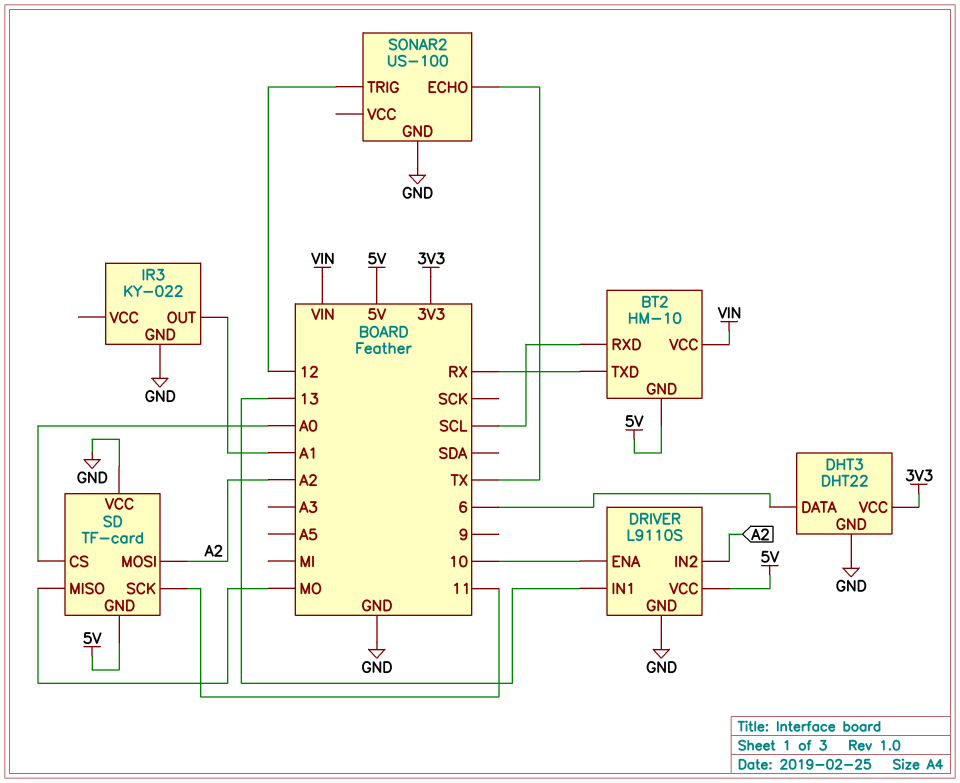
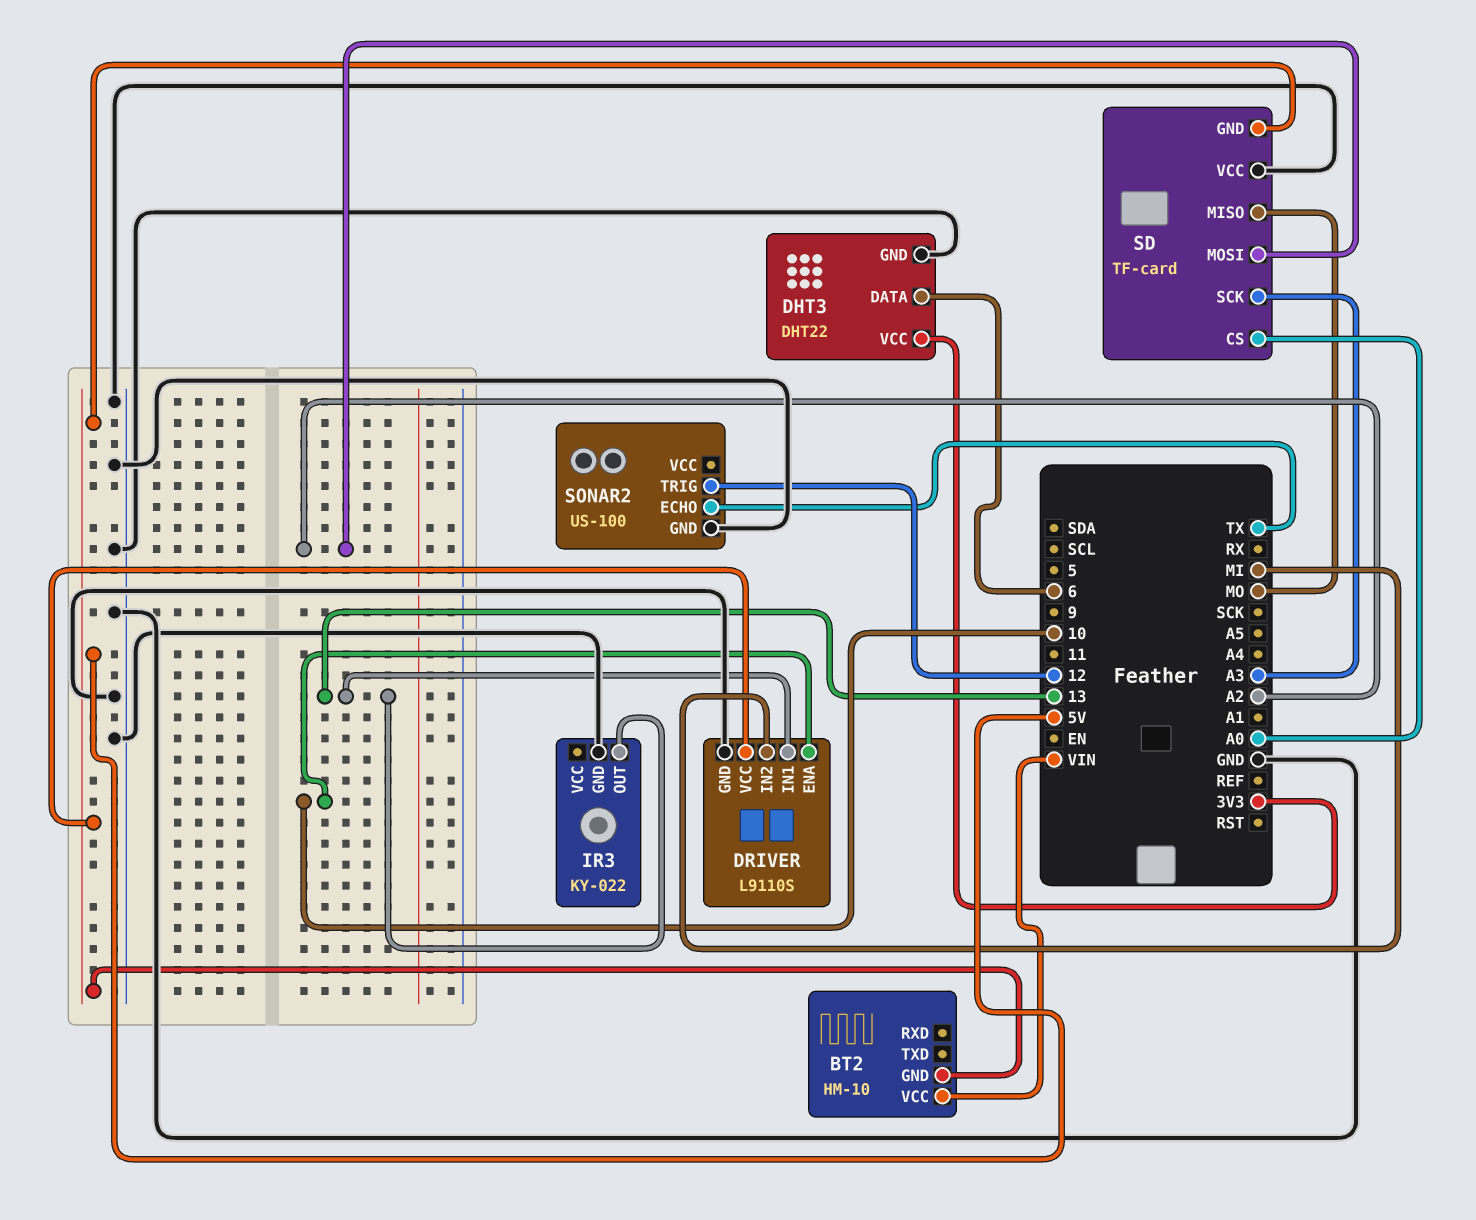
BT2 pin RXD: SCL -> none
BT2 pin TXD: RX -> none
DRIVER pin IN2: A2 -> MI
IR3 pin OUT: A1 -> 13
SD pin SCK: 11 -> A3

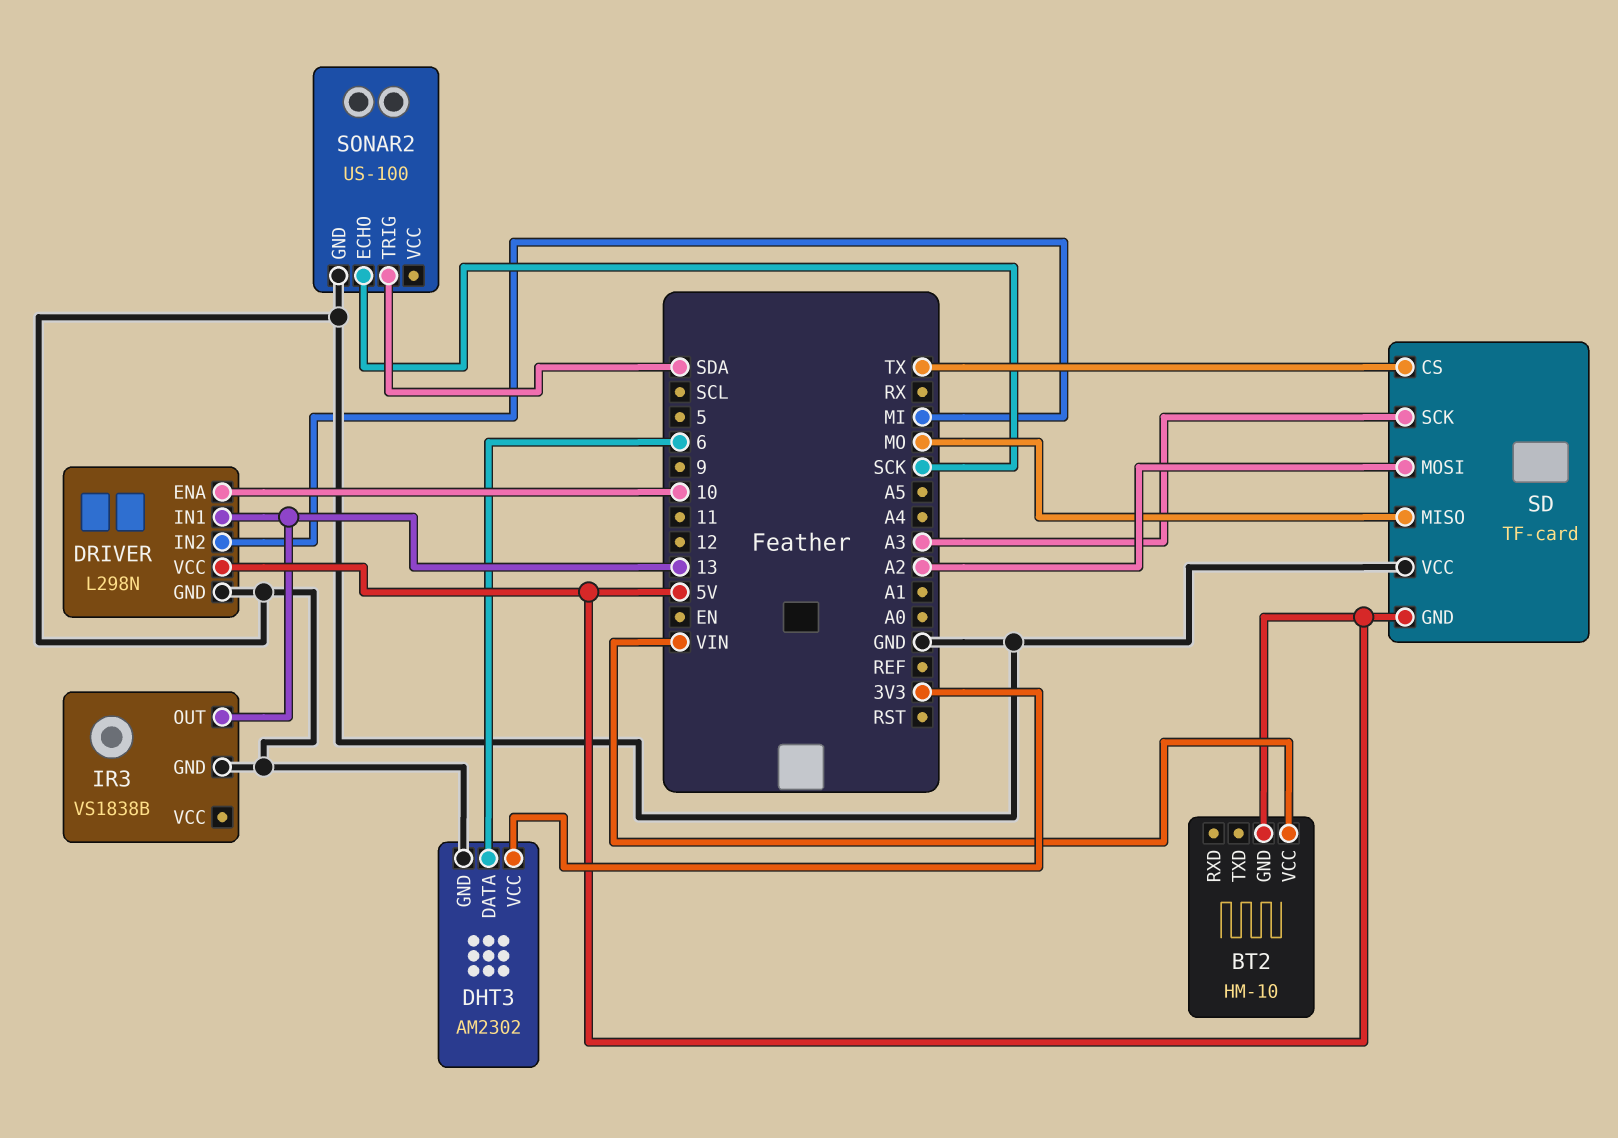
DHT3: DHT22 -> AM2302
DRIVER: L9110S -> L298N
IR3: KY-022 -> VS1838B
SD pin CS: A0 -> TX
SONAR2 pin ECHO: TX -> SCK
SONAR2 pin TRIG: 12 -> SDA

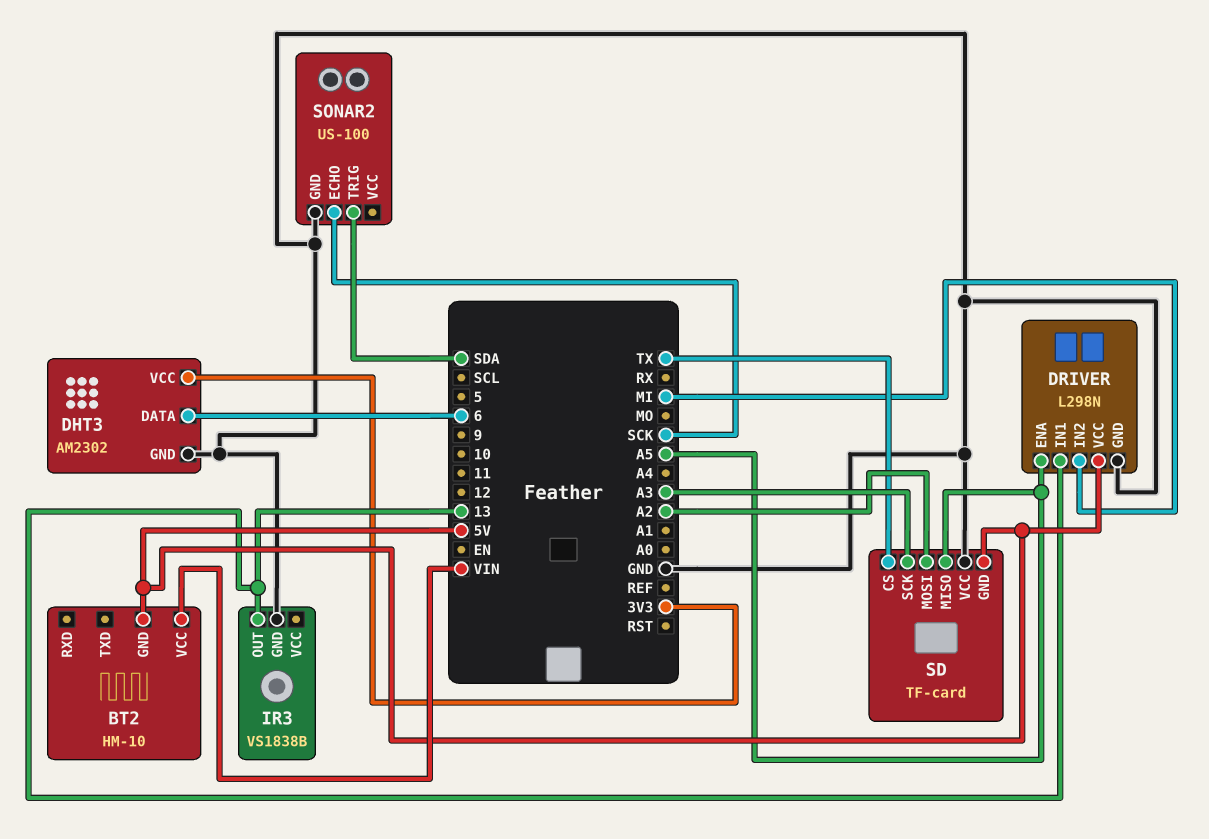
DRIVER pin ENA: 10 -> A5
SD pin MISO: MO -> A5

